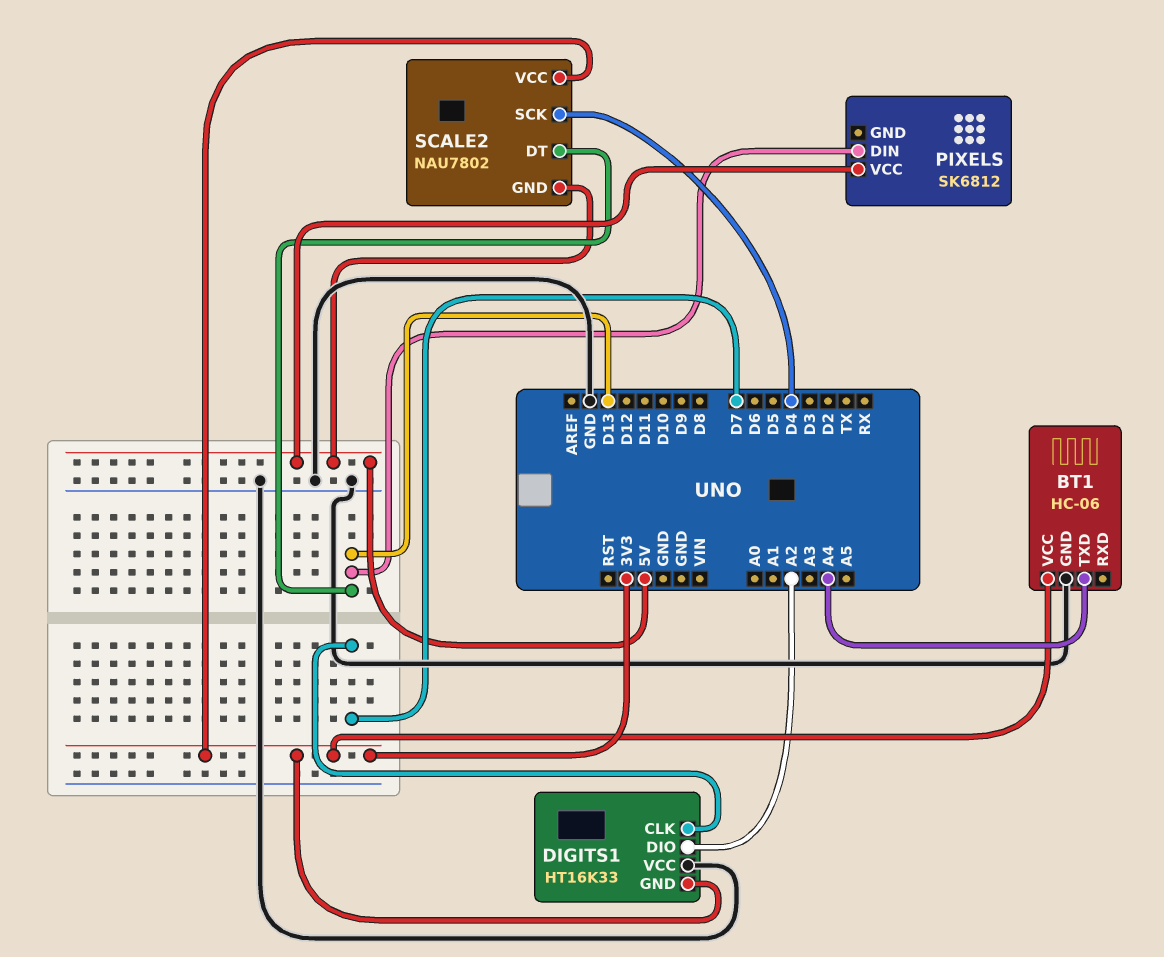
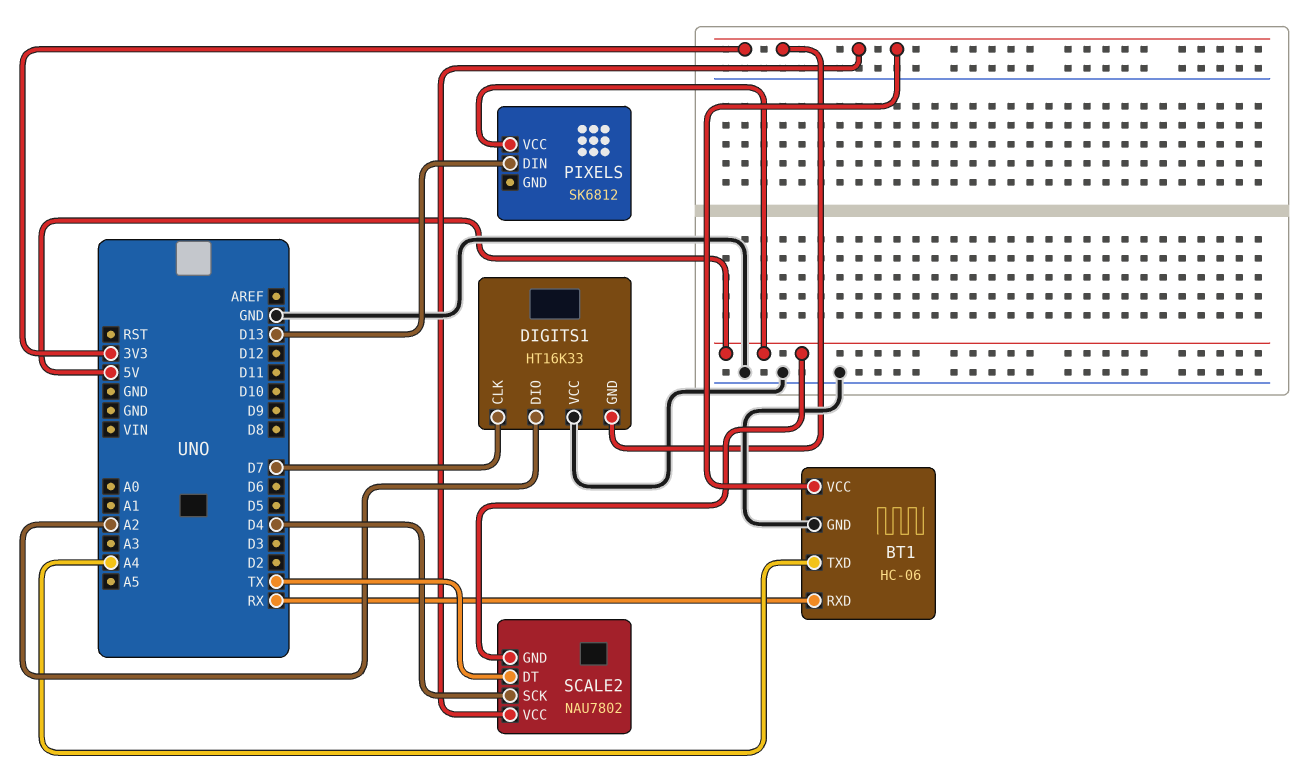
BT1 pin RXD: none -> RX
SCALE2 pin DT: D13 -> TX

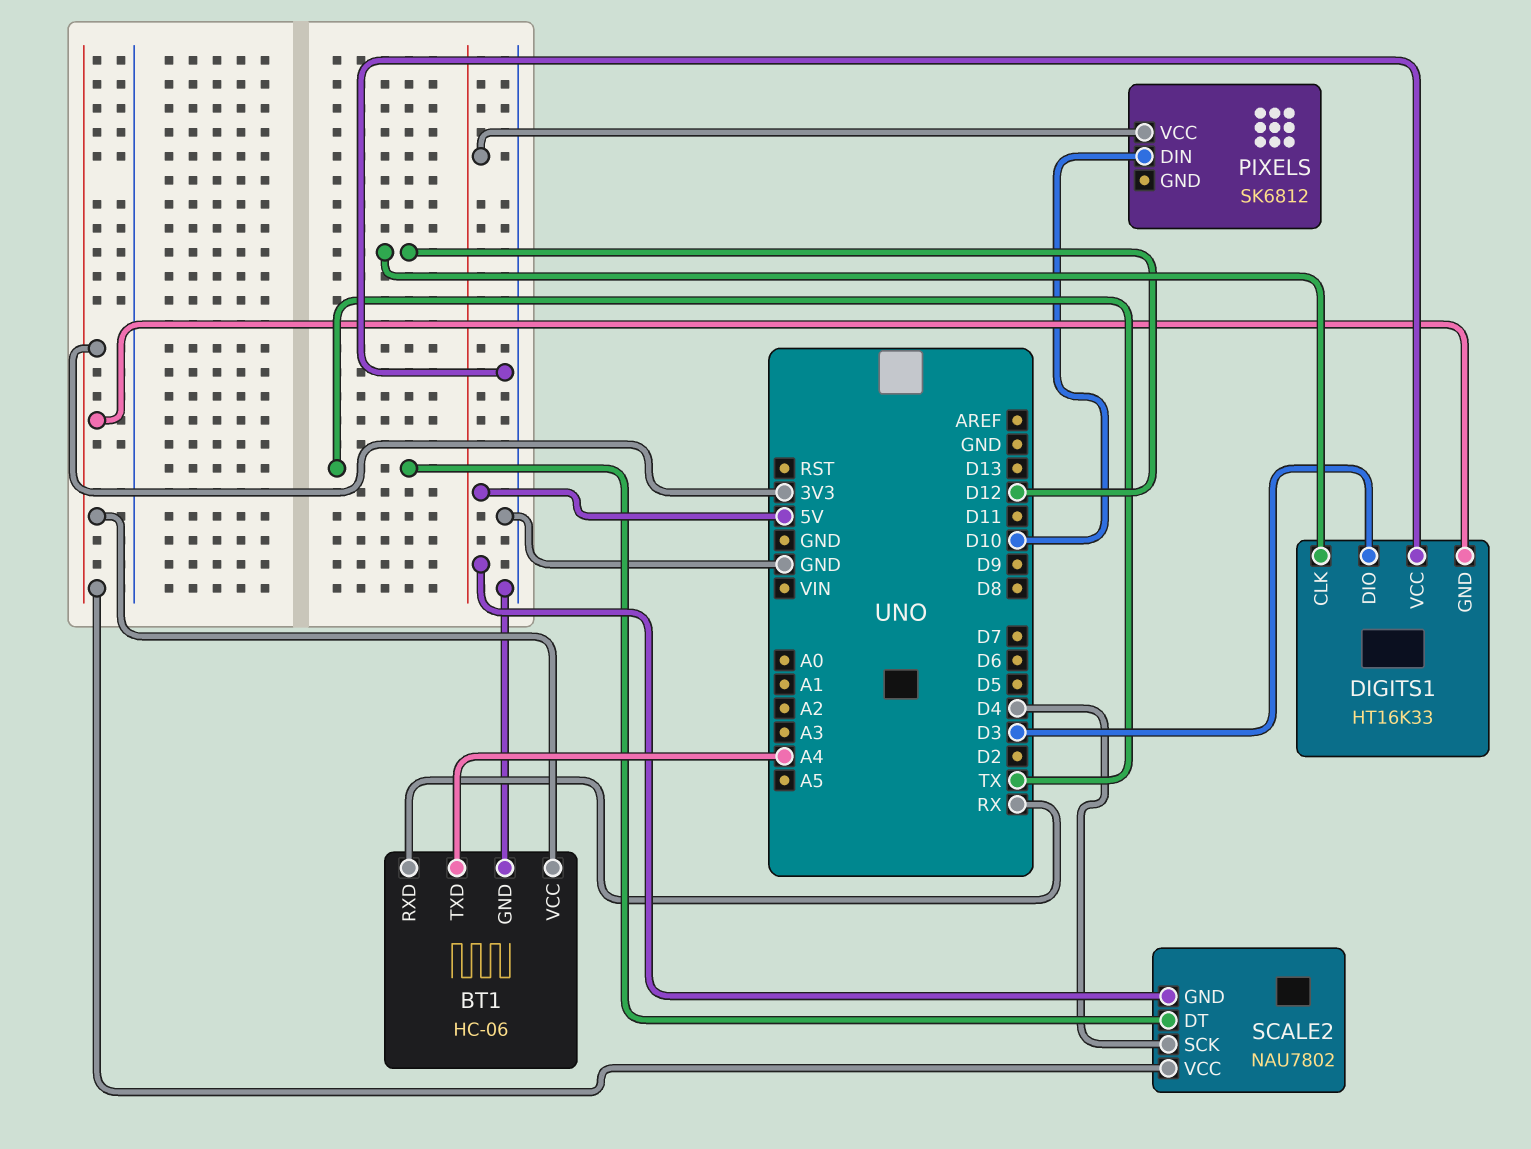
DIGITS1 pin CLK: D7 -> D12
DIGITS1 pin DIO: A2 -> D3
PIXELS pin DIN: D13 -> D10

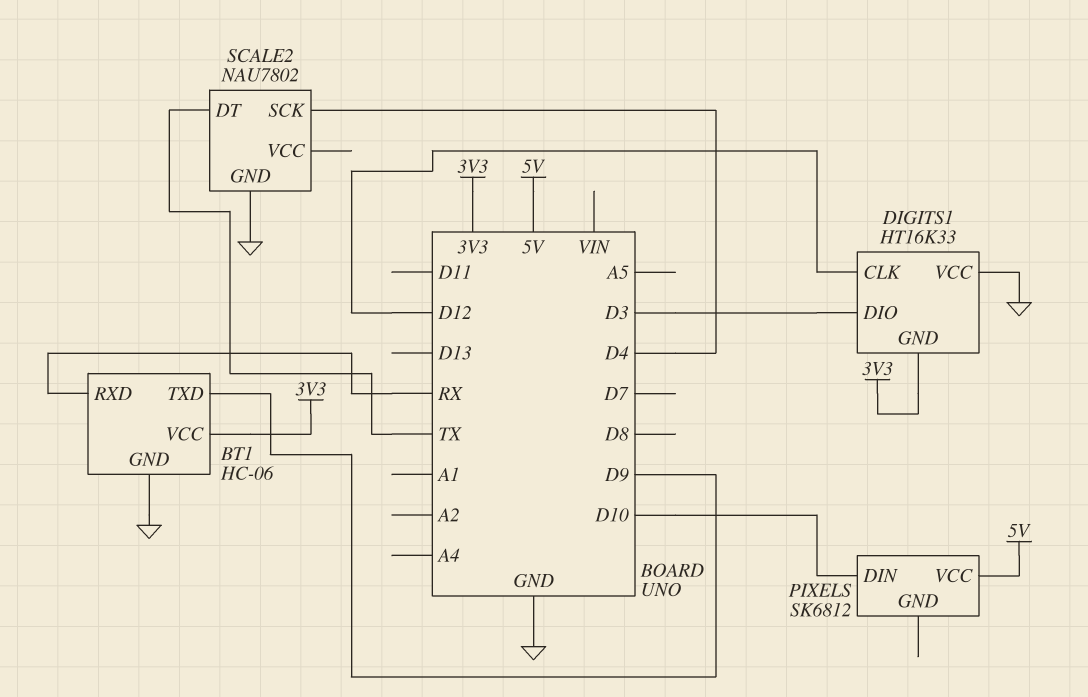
BT1 pin TXD: A4 -> D9
SCALE2 pin GND: 5V -> GND
SCALE2 pin VCC: 3V3 -> none

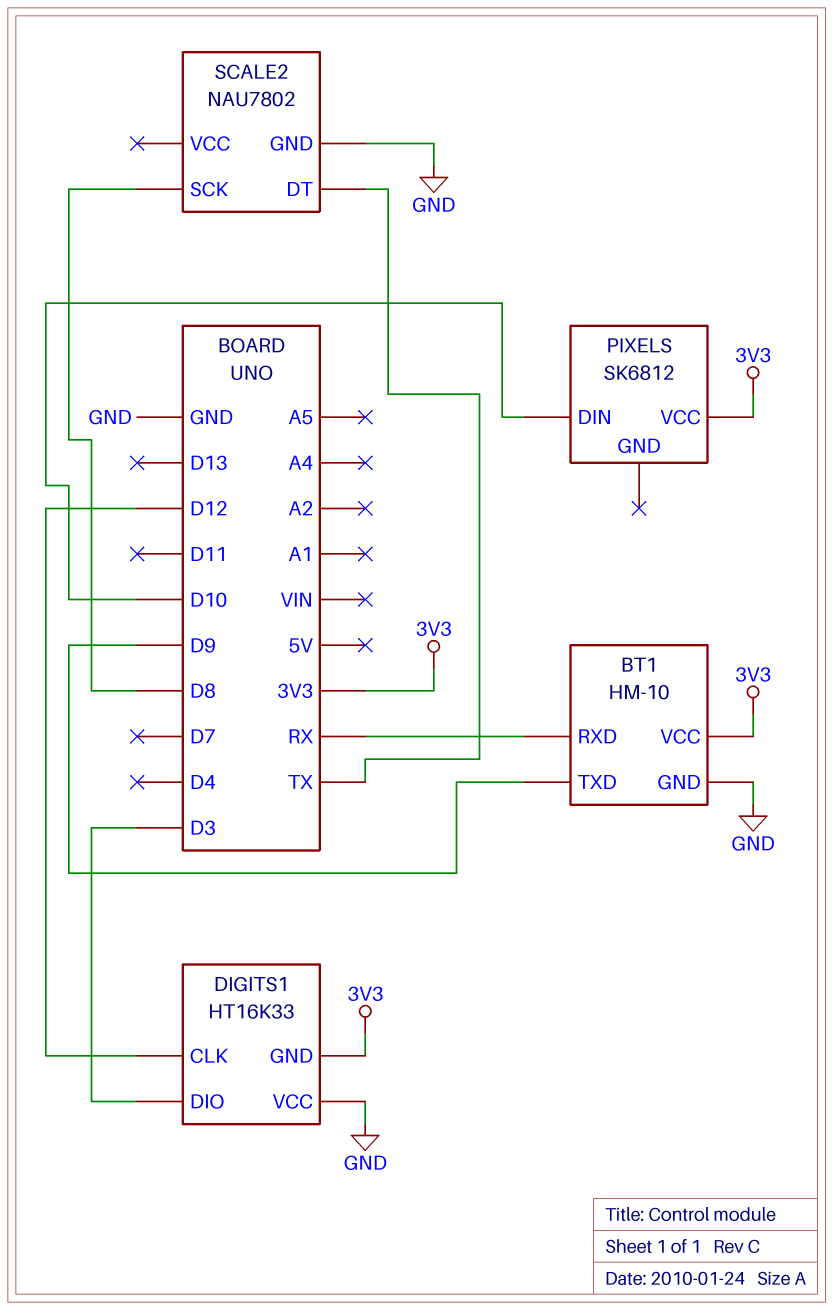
BT1: HC-06 -> HM-10
PIXELS pin VCC: 5V -> 3V3
SCALE2 pin SCK: D4 -> D8

